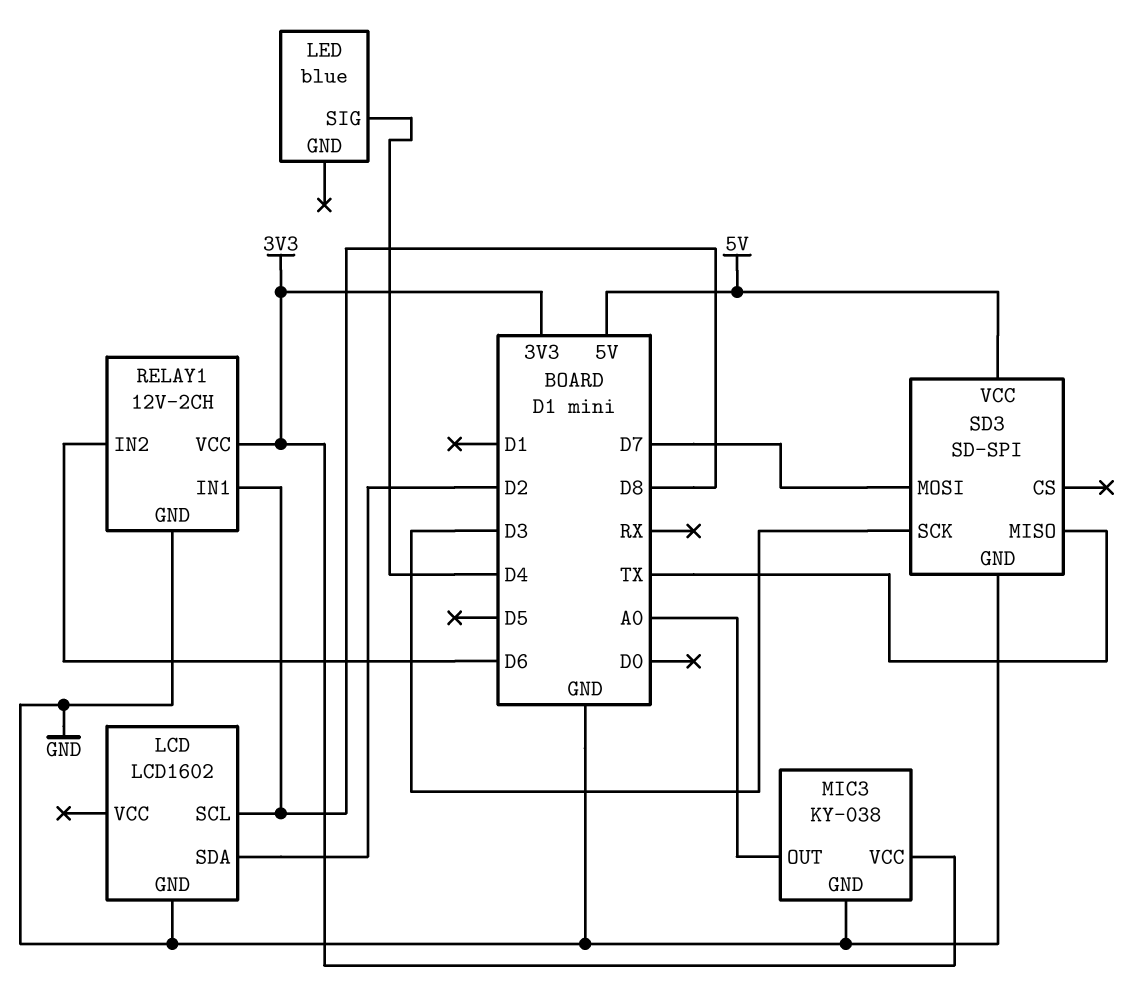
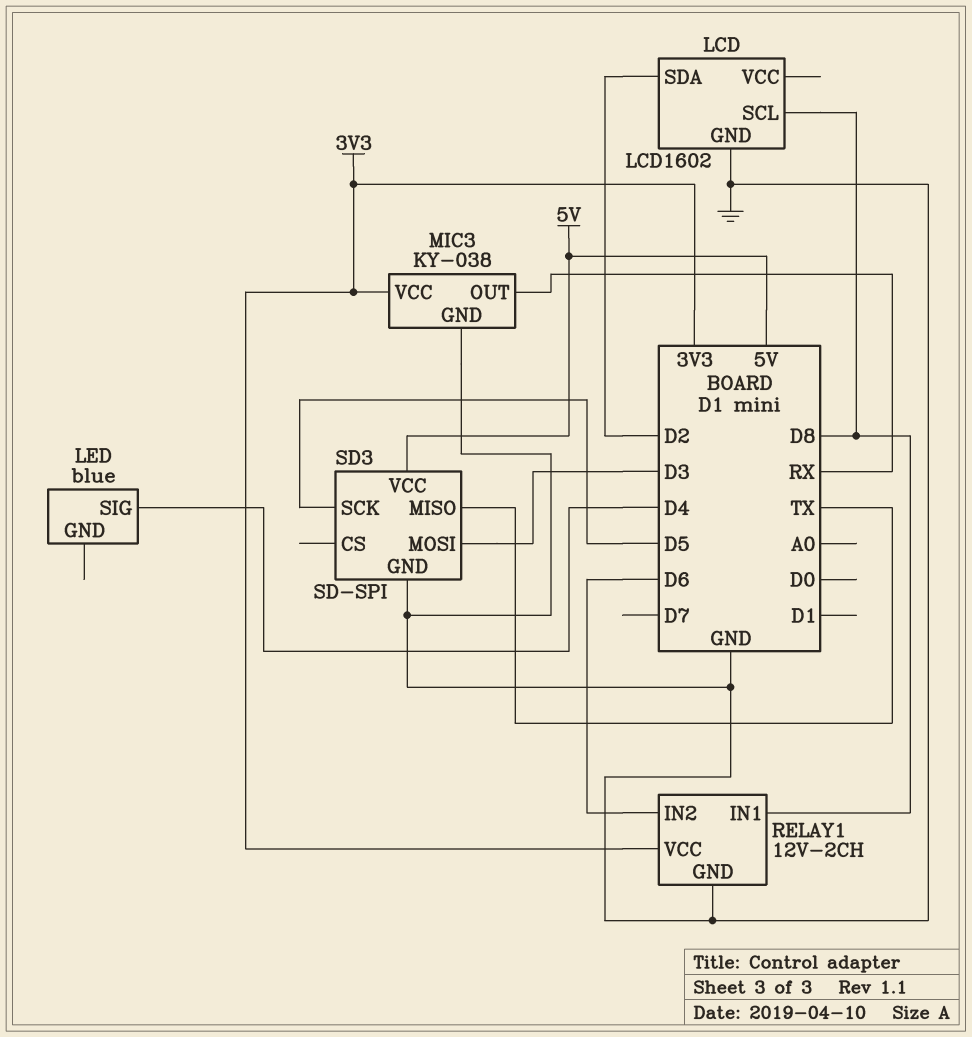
MIC3 pin OUT: A0 -> RX
SD3 pin MOSI: D7 -> D3
SD3 pin SCK: D3 -> D5

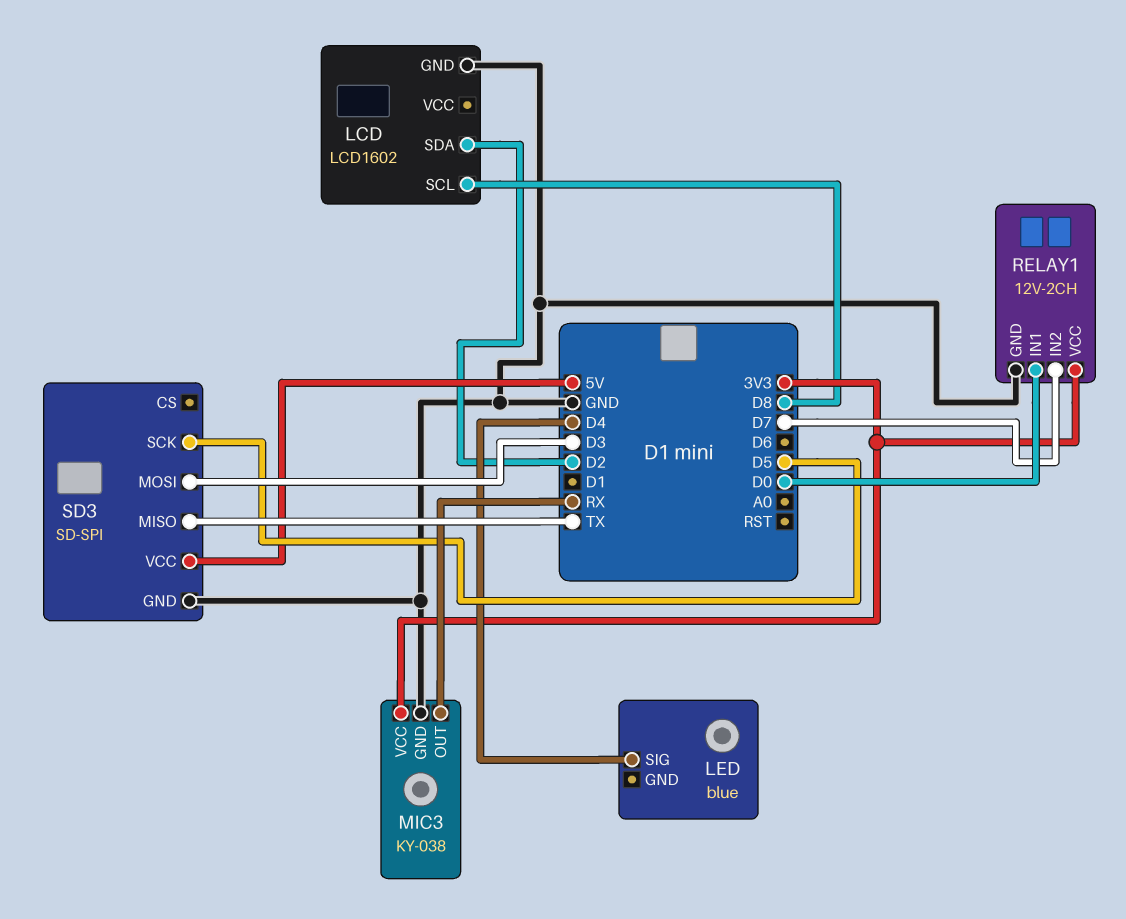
RELAY1 pin IN1: D8 -> D0
RELAY1 pin IN2: D6 -> D7

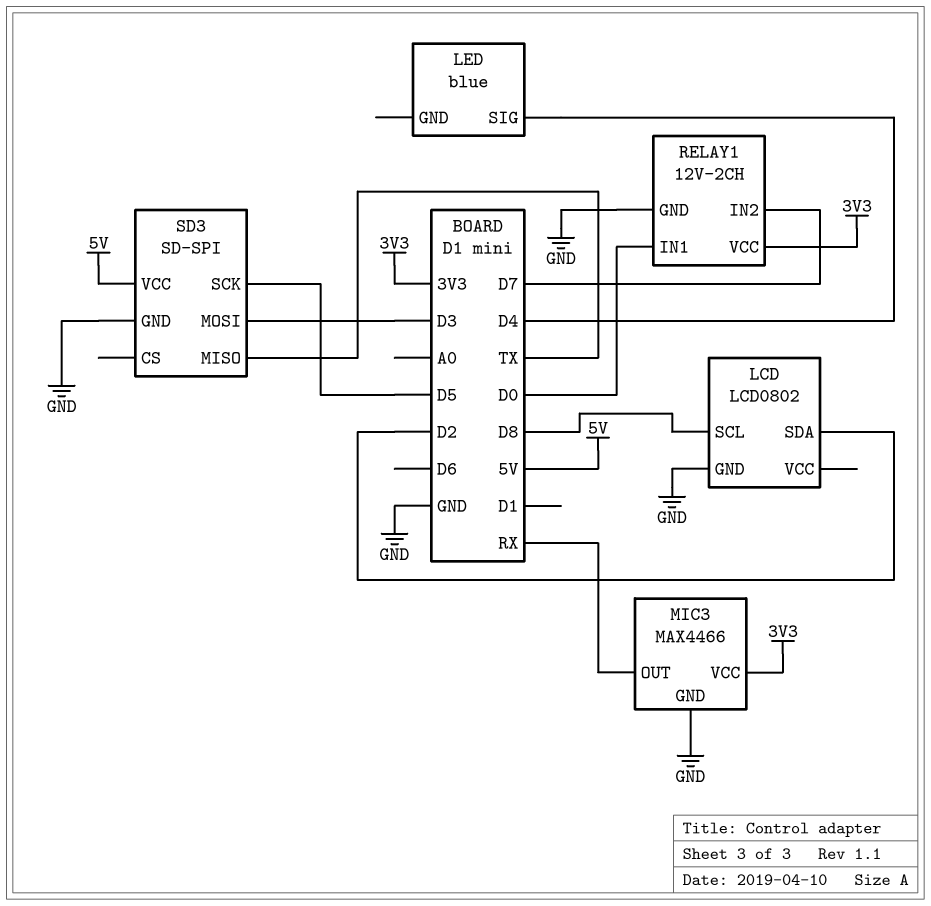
LCD: LCD1602 -> LCD0802
MIC3: KY-038 -> MAX4466

